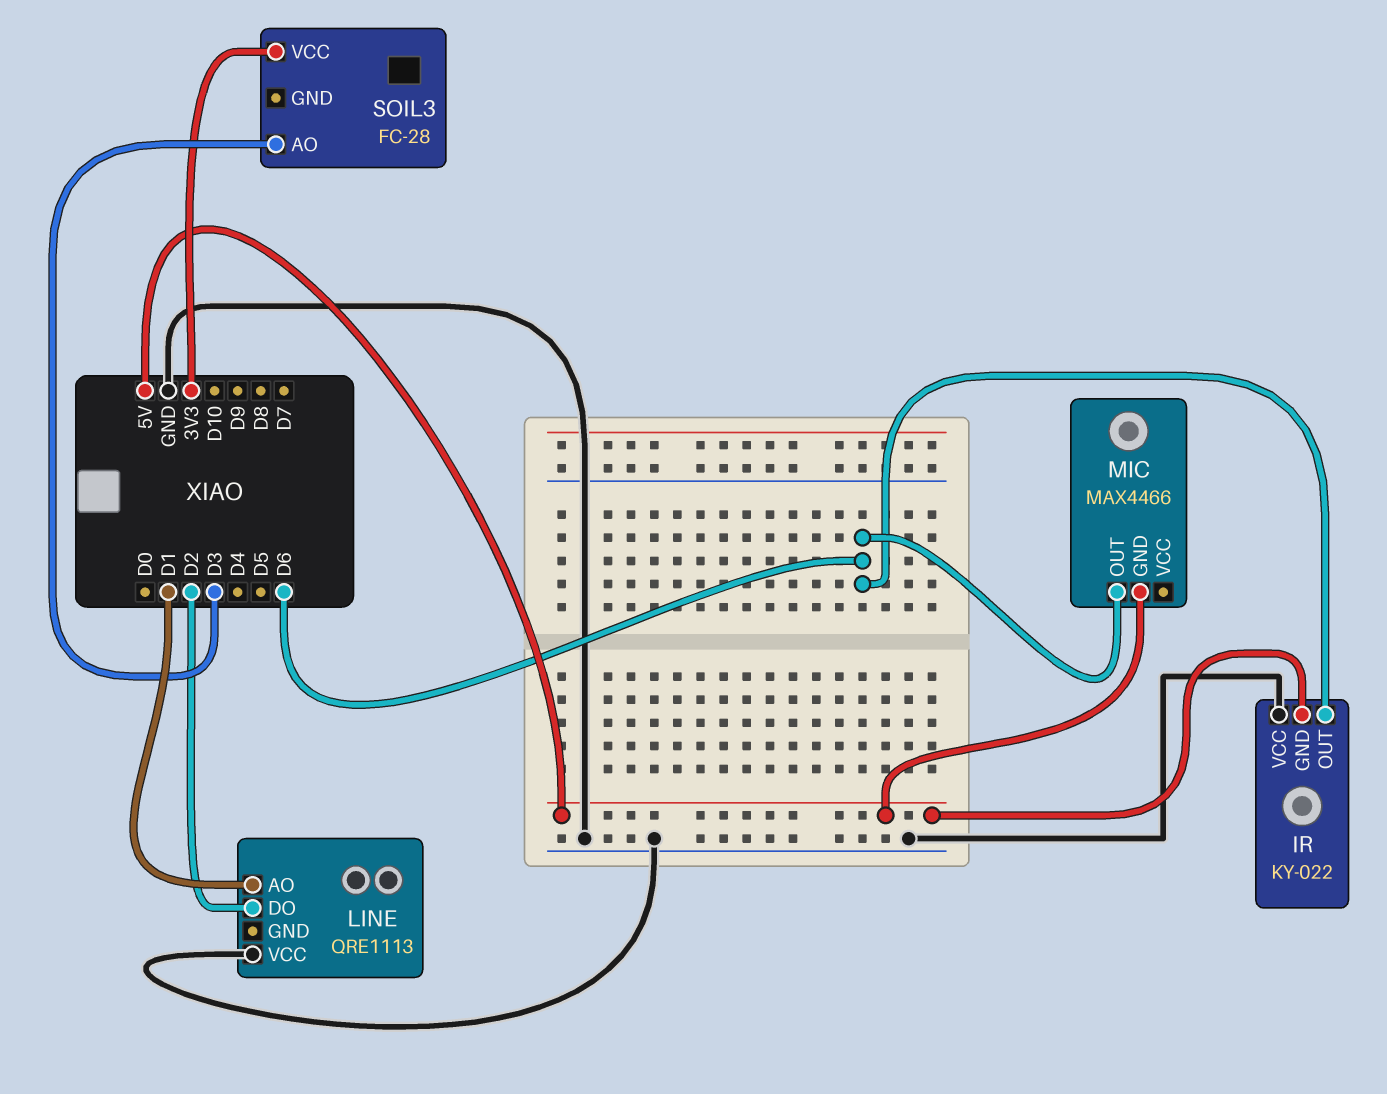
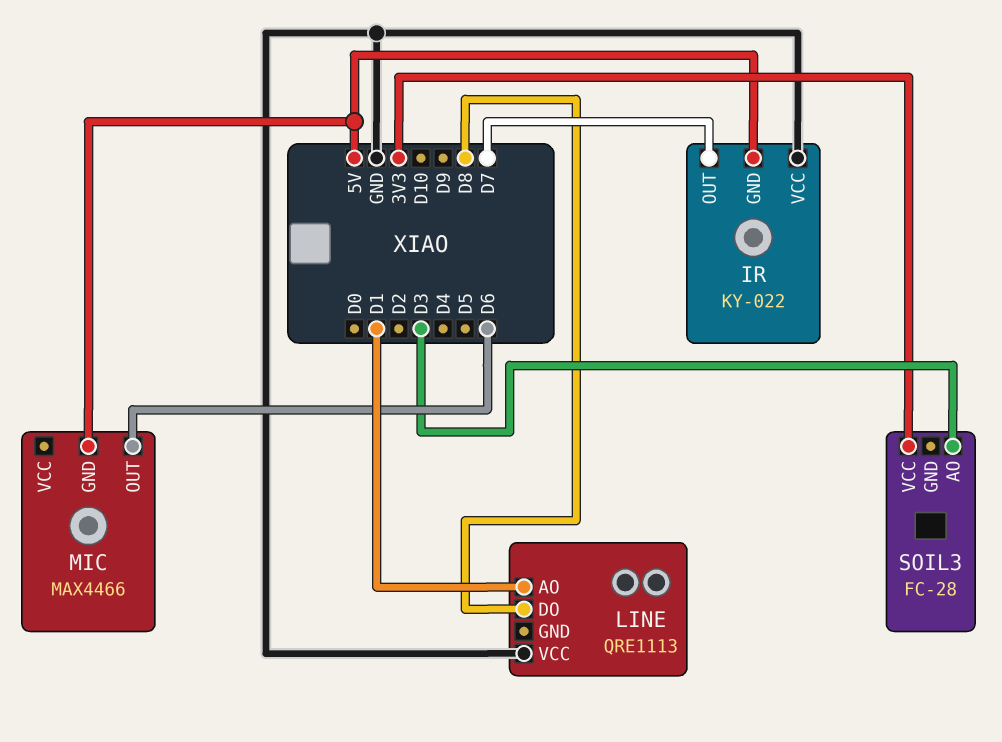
IR pin OUT: D6 -> D7
LINE pin DO: D2 -> D8

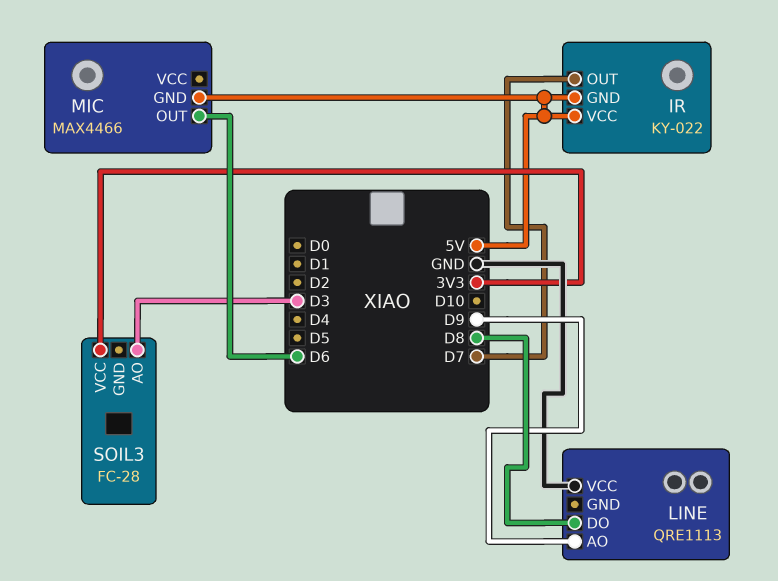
IR pin VCC: GND -> 5V
LINE pin AO: D1 -> D9

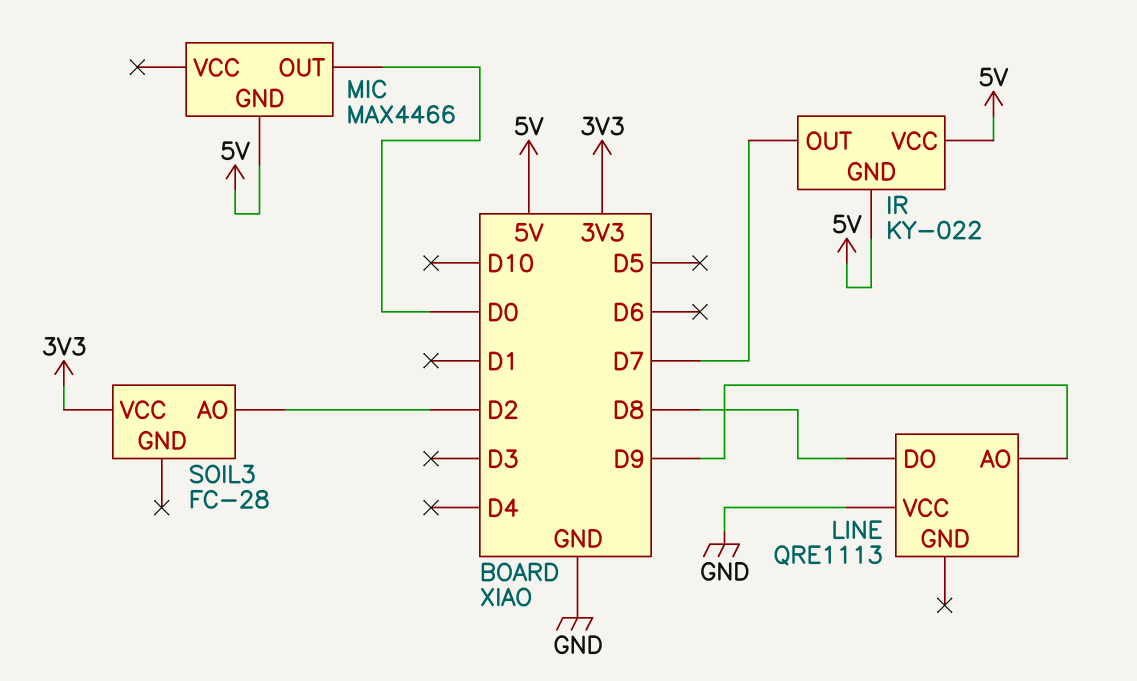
MIC pin OUT: D6 -> D0
SOIL3 pin AO: D3 -> D2

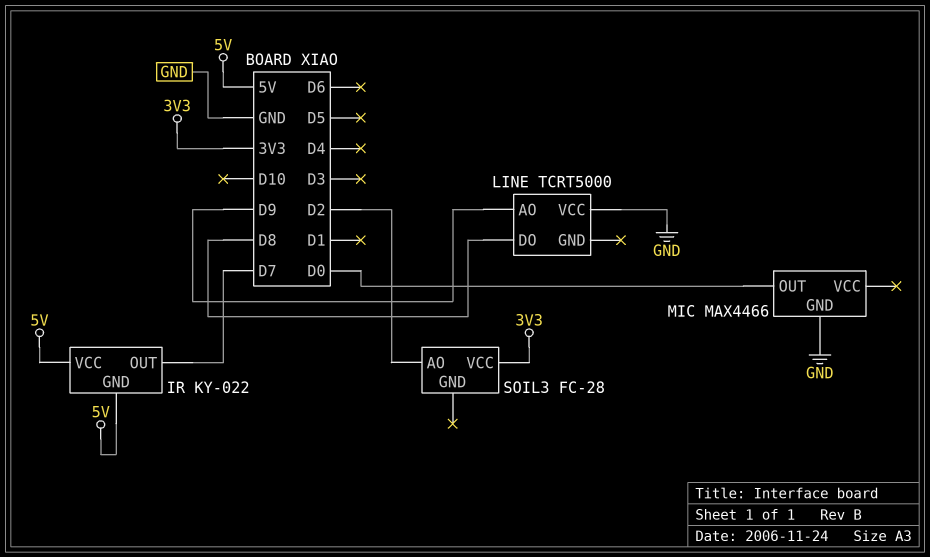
LINE: QRE1113 -> TCRT5000
MIC pin GND: 5V -> GND

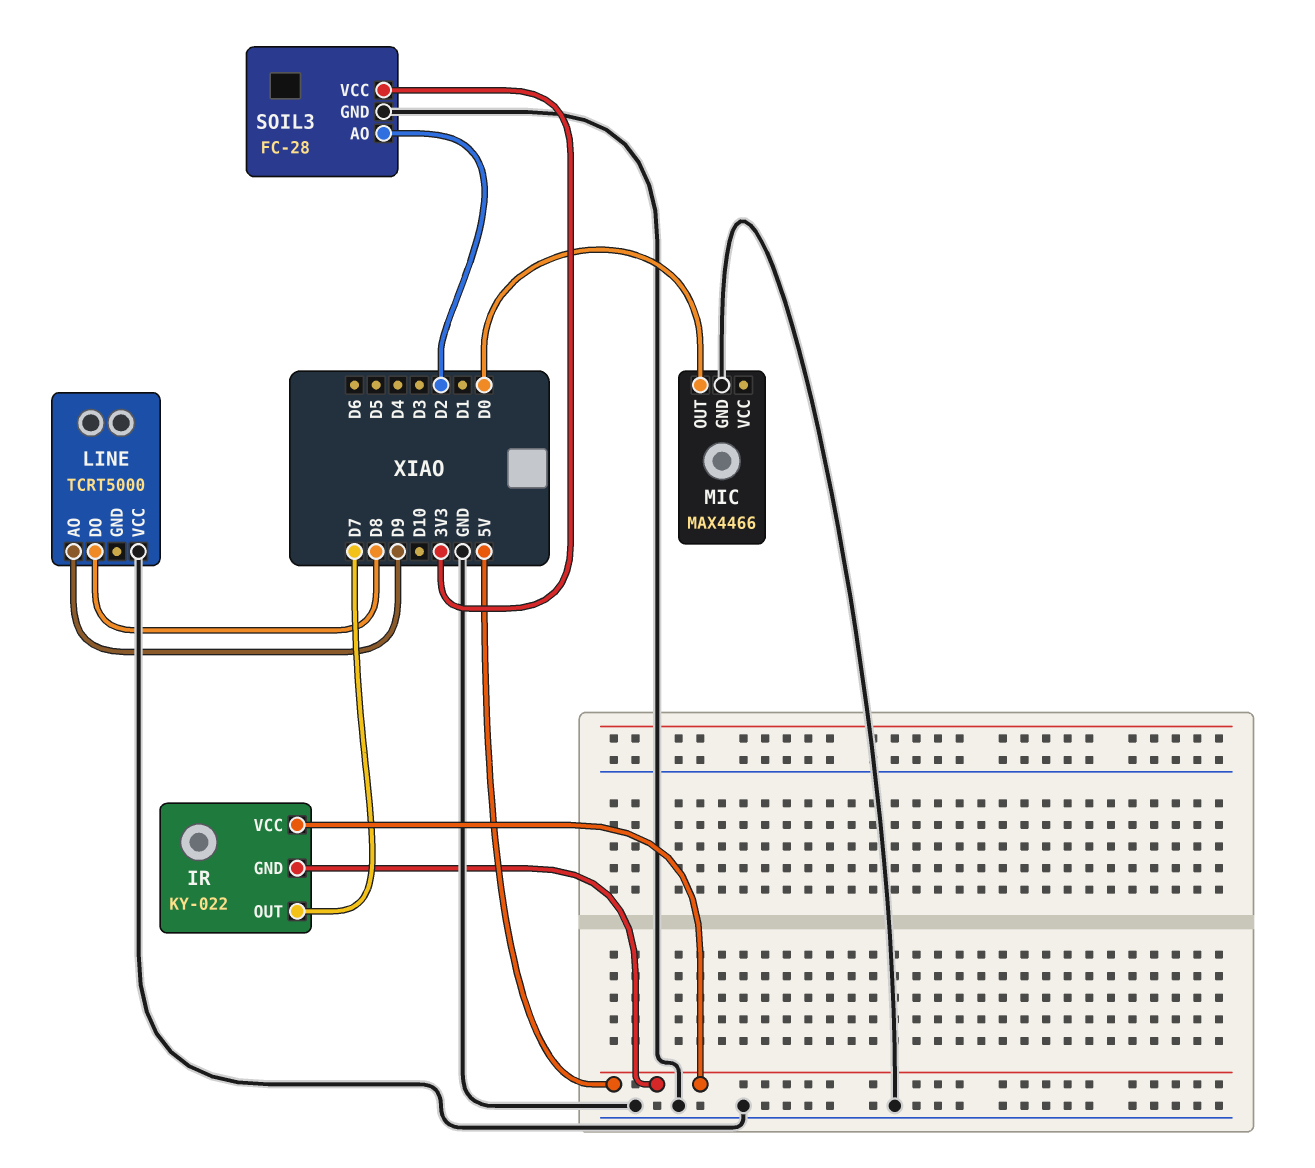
SOIL3 pin GND: none -> GND

